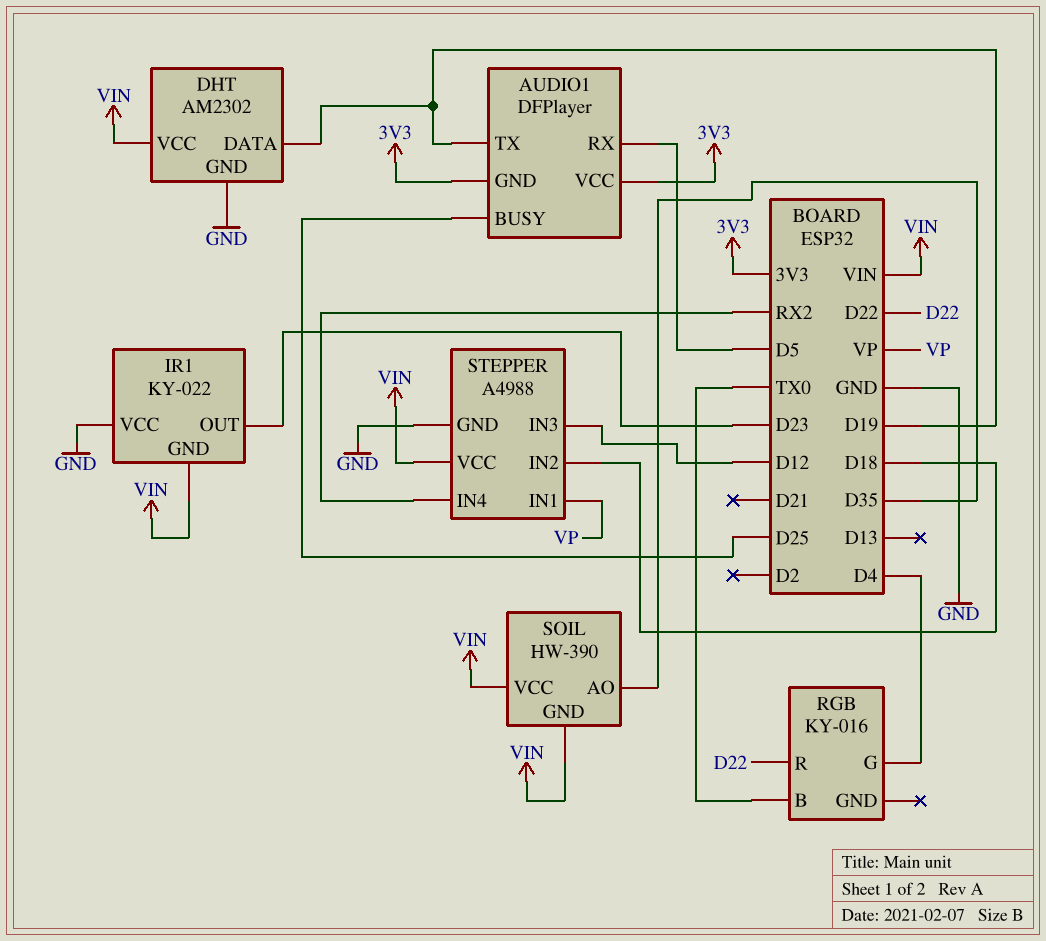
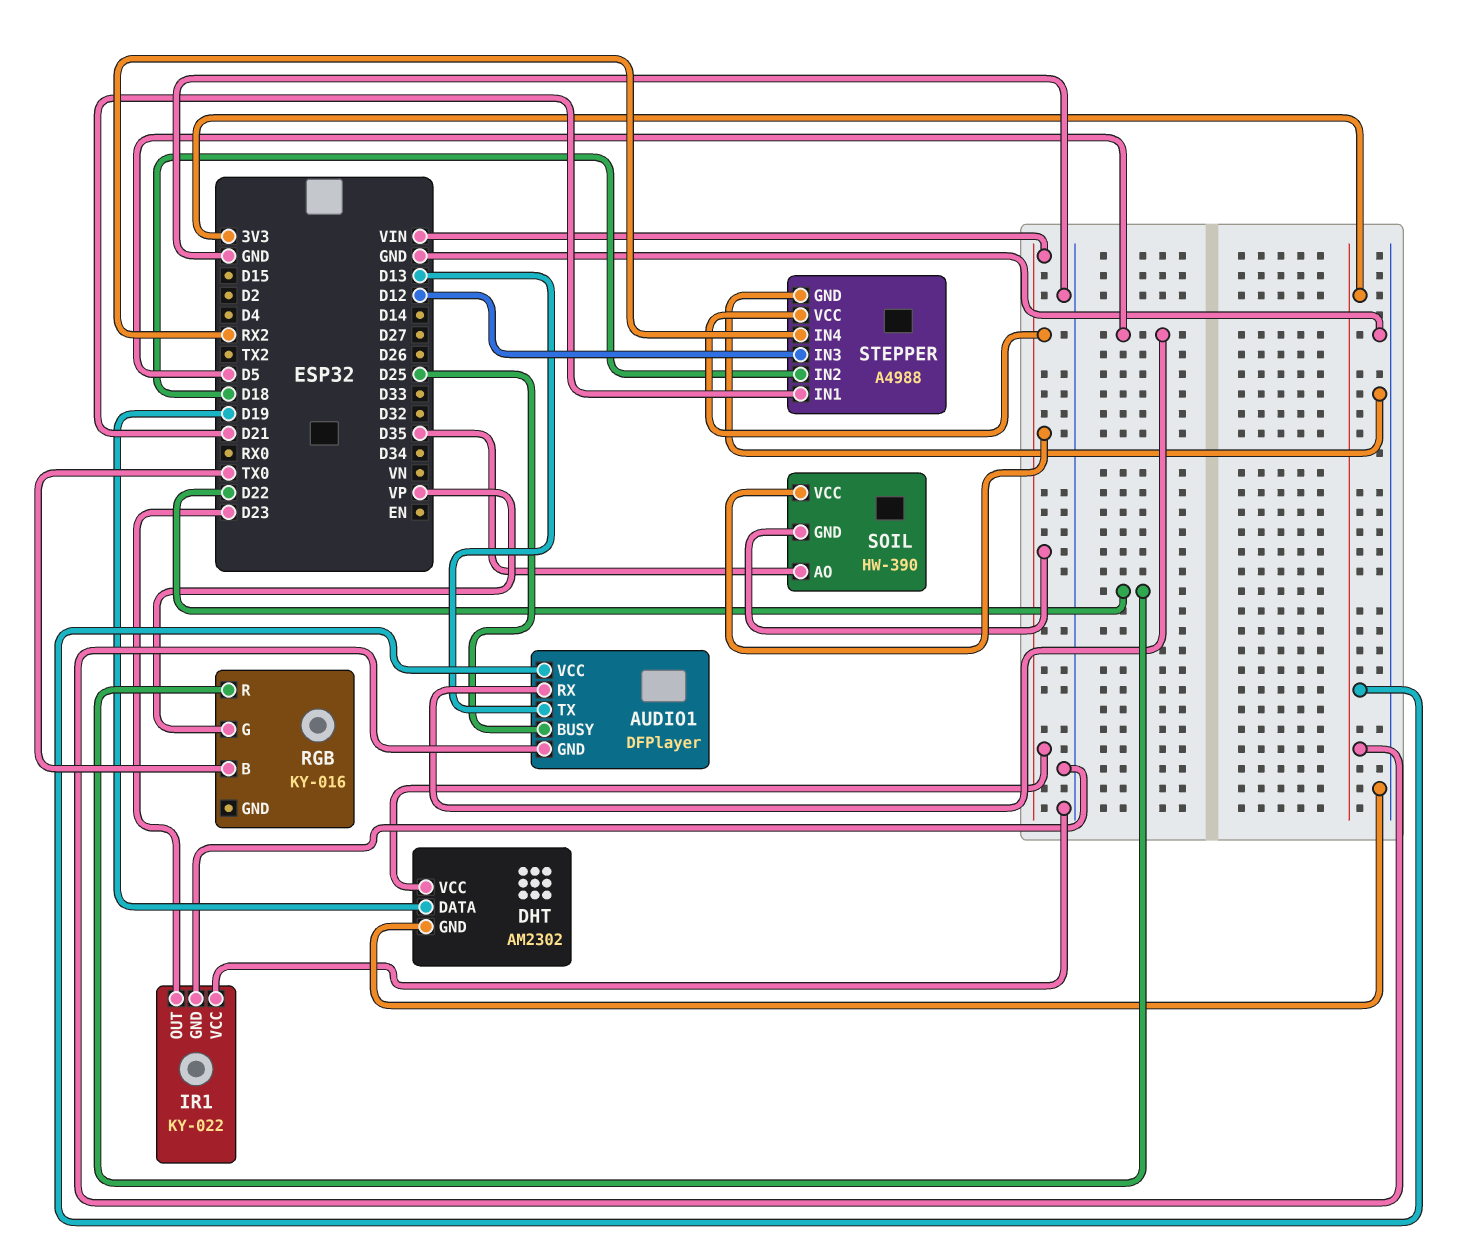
AUDIO1 pin TX: D19 -> D13
IR1 pin GND: VIN -> GND
RGB pin G: D4 -> VP
STEPPER pin IN1: VP -> D21

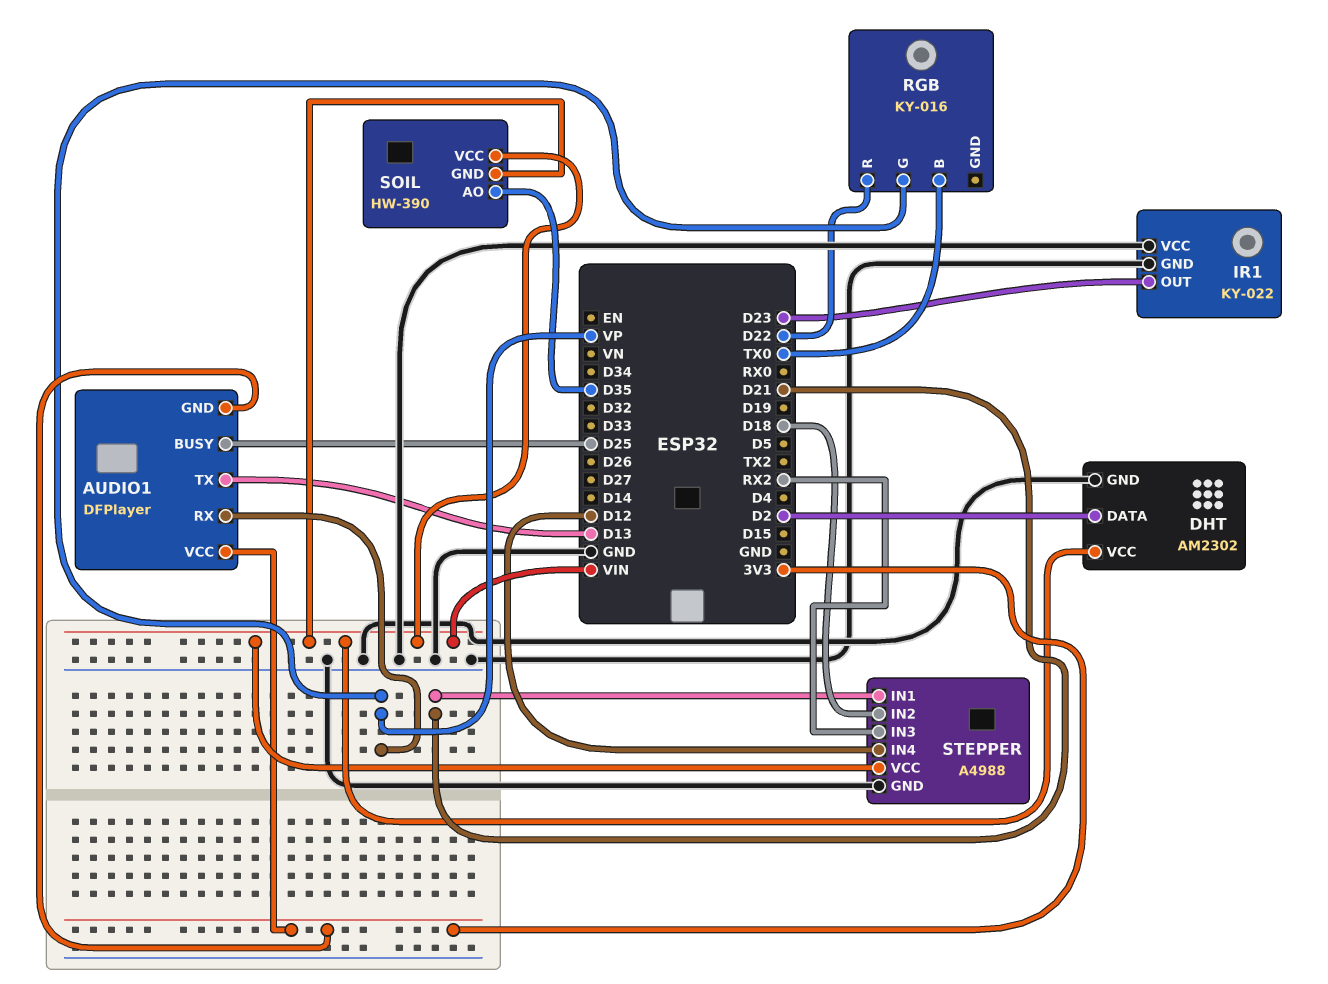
AUDIO1 pin RX: D5 -> VP
DHT pin DATA: D19 -> D2
STEPPER pin IN3: D12 -> RX2
STEPPER pin IN4: RX2 -> D12

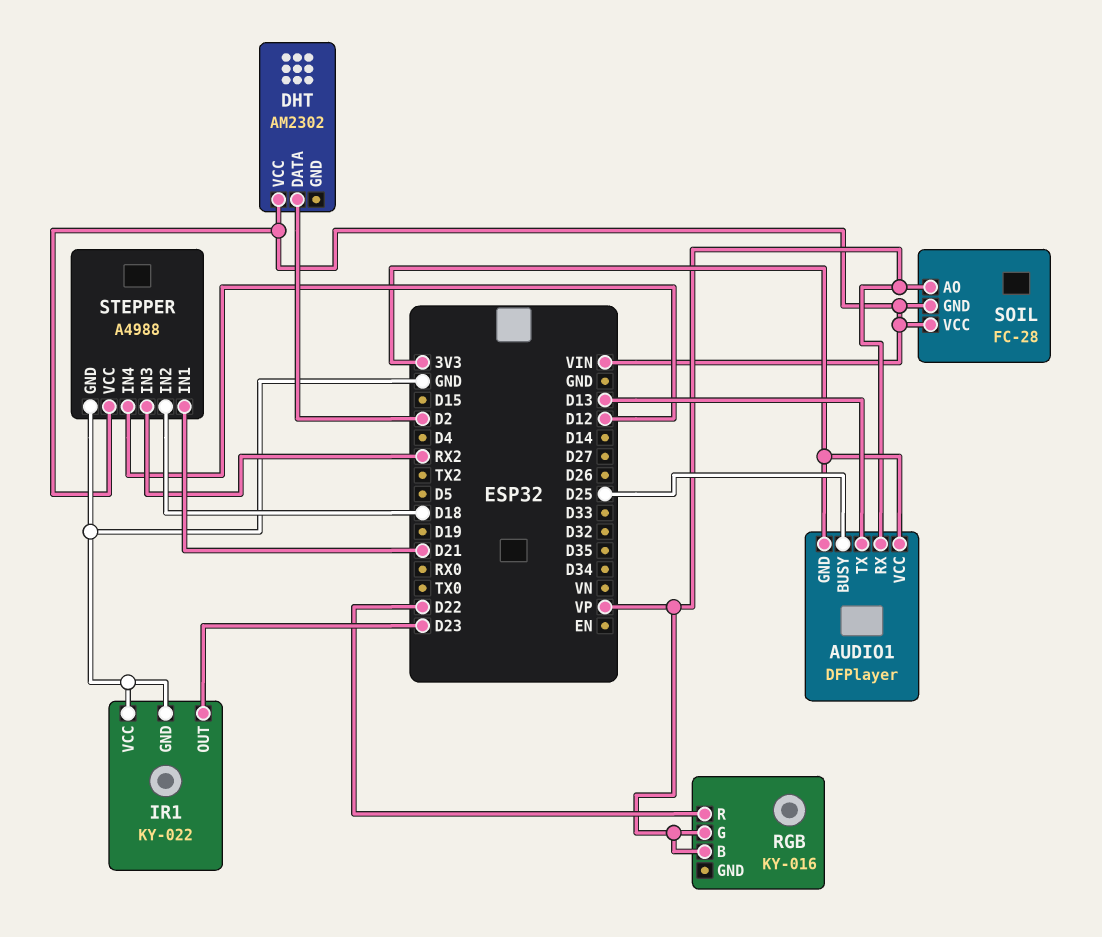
DHT pin GND: GND -> none
RGB pin B: TX0 -> VP
SOIL: HW-390 -> FC-28
SOIL pin AO: D35 -> VP

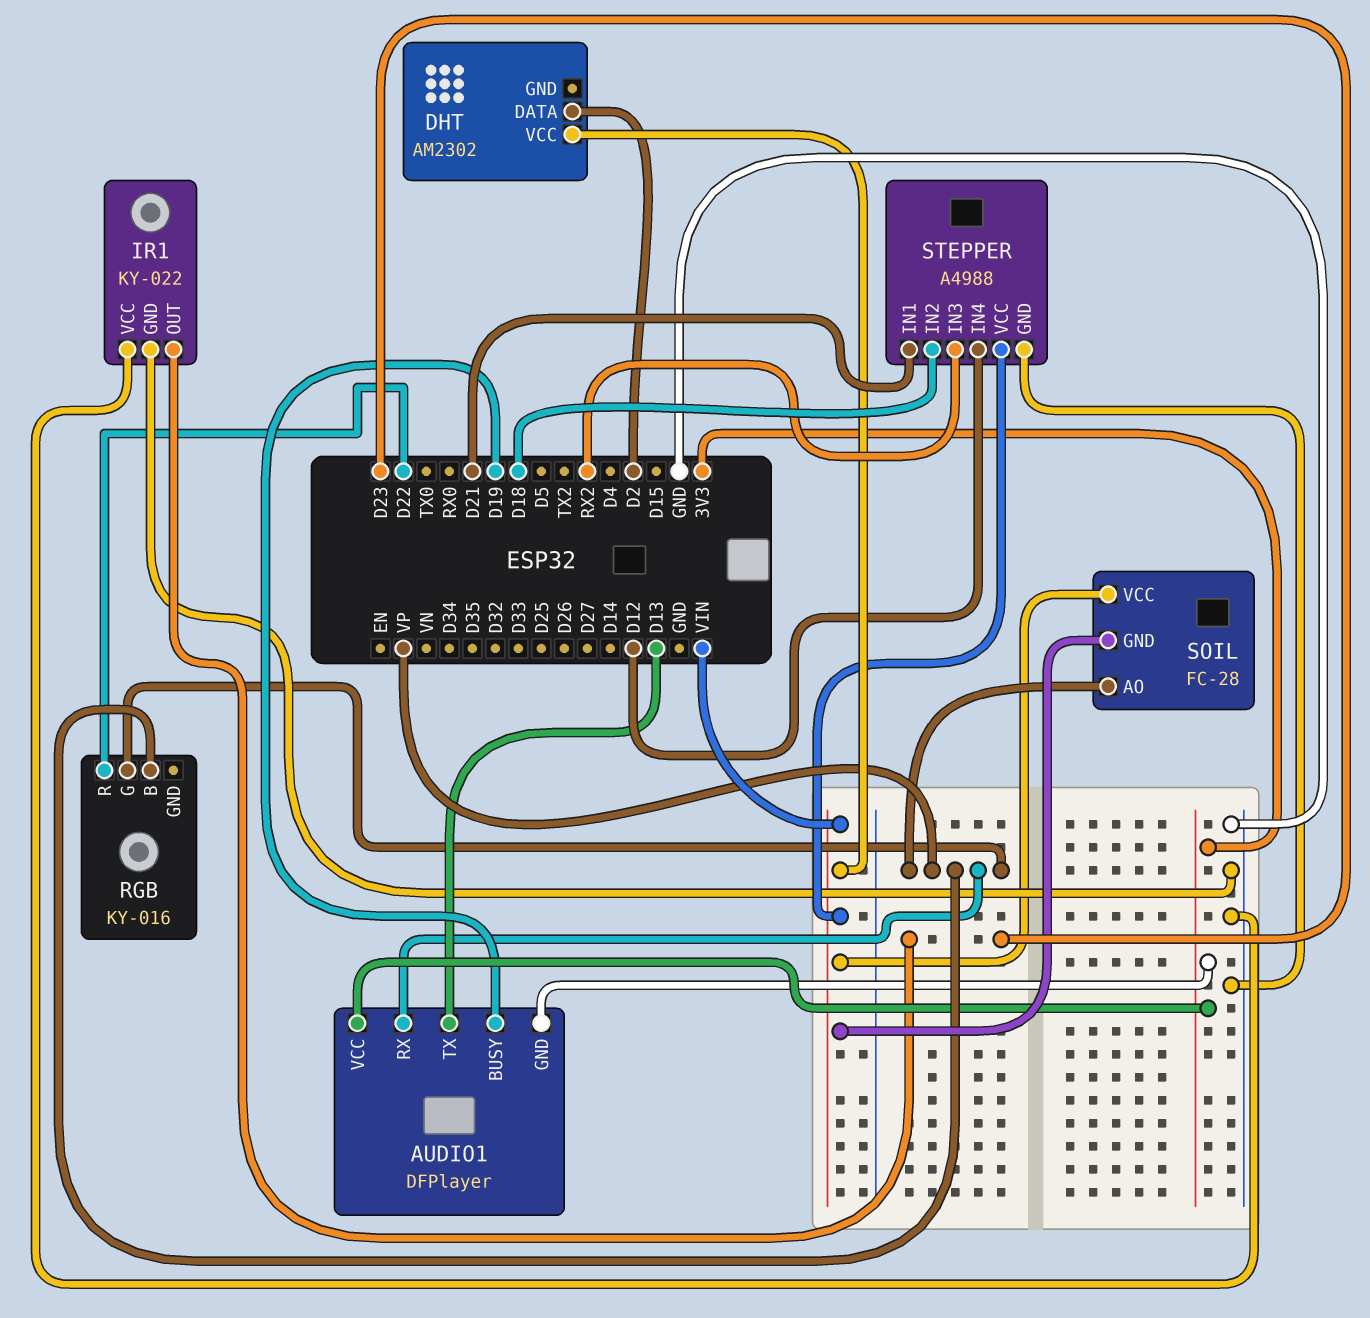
AUDIO1 pin BUSY: D25 -> D19

